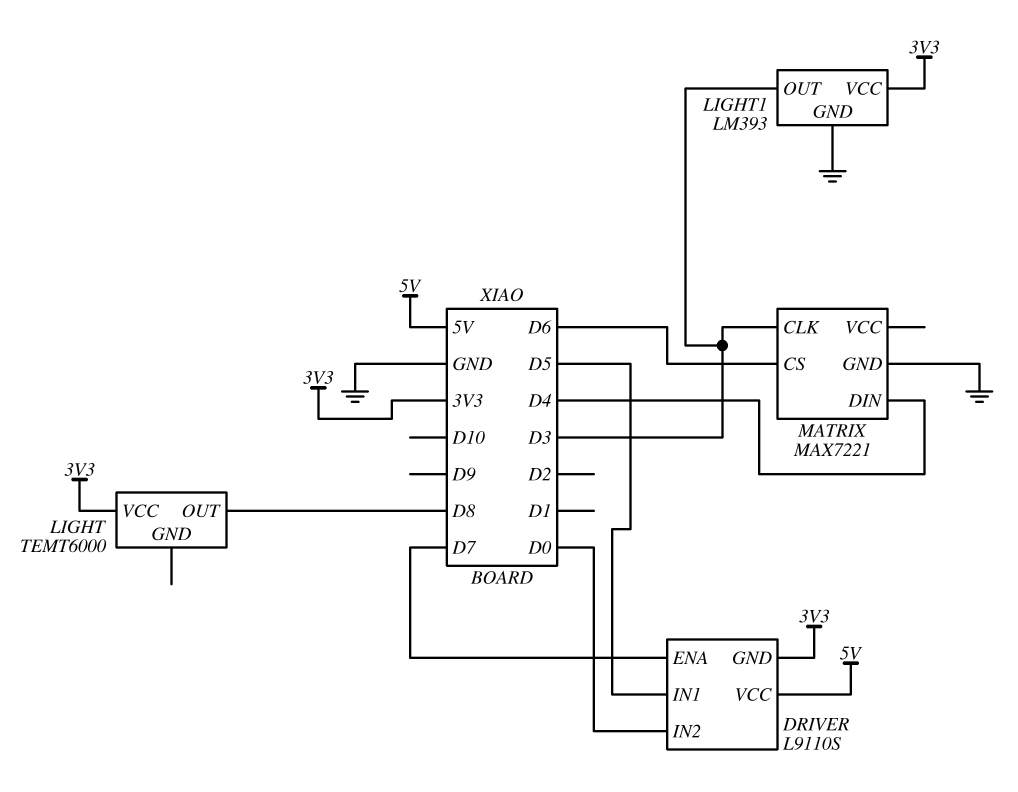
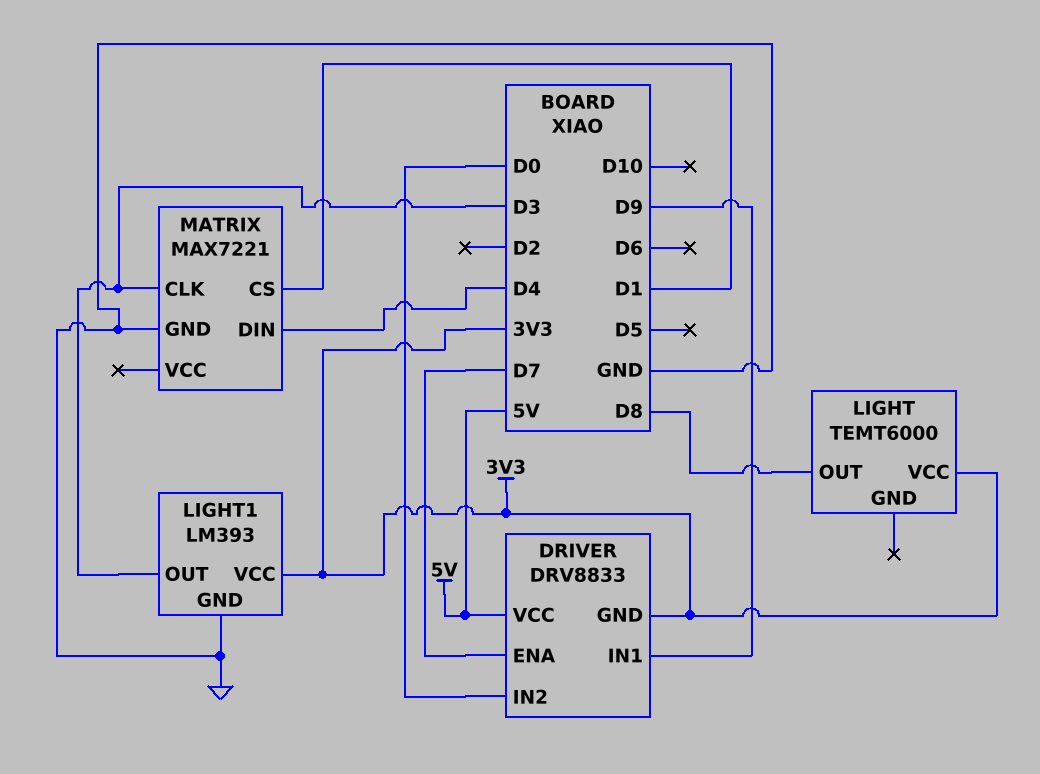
DRIVER: L9110S -> DRV8833
DRIVER pin IN1: D5 -> D9
MATRIX pin CS: D6 -> D1

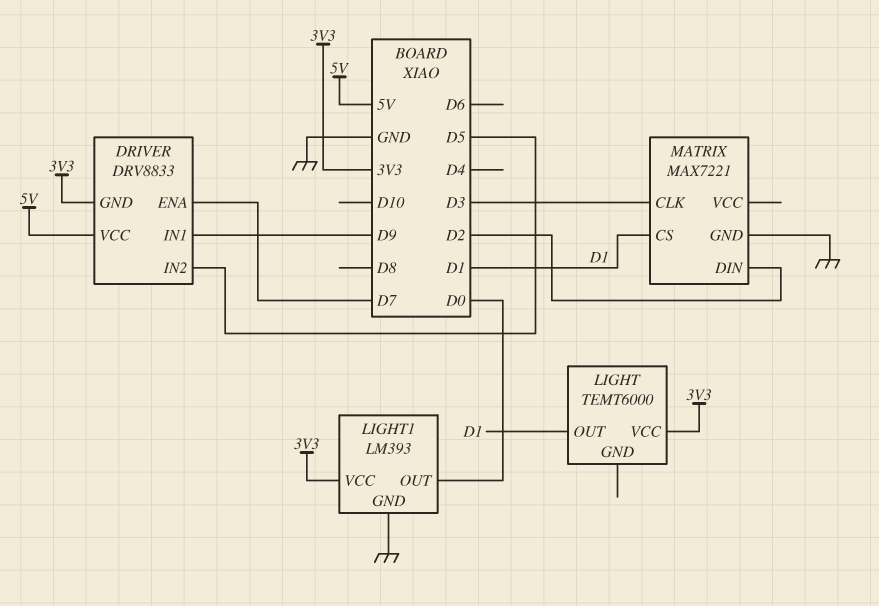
DRIVER pin IN2: D0 -> D5
LIGHT pin OUT: D8 -> D1
LIGHT1 pin OUT: D3 -> D0
MATRIX pin DIN: D4 -> D2

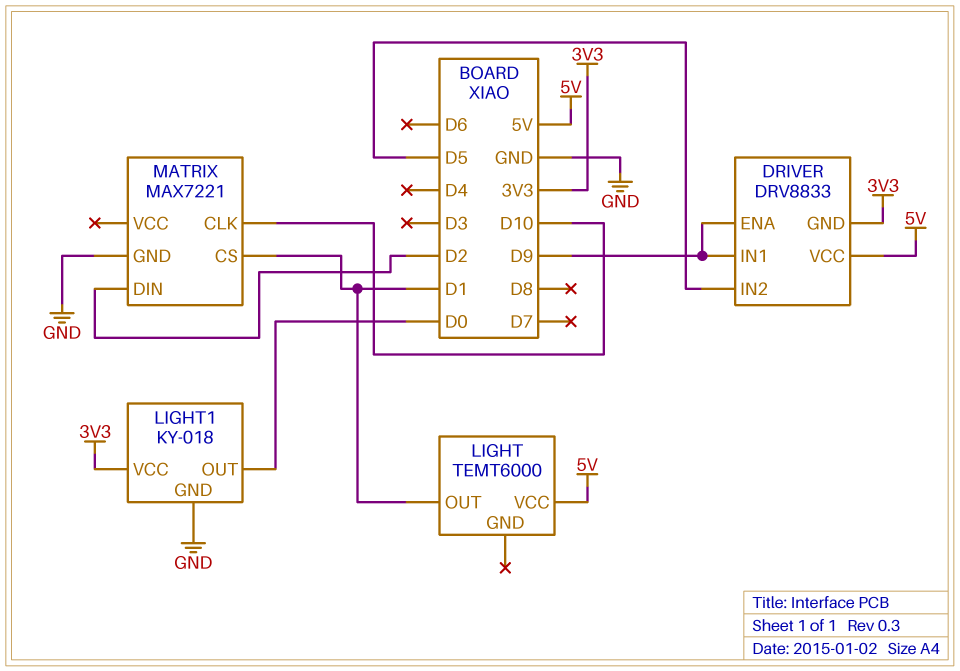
DRIVER pin ENA: D7 -> D9
LIGHT pin VCC: 3V3 -> 5V
LIGHT1: LM393 -> KY-018
MATRIX pin CLK: D3 -> D10

